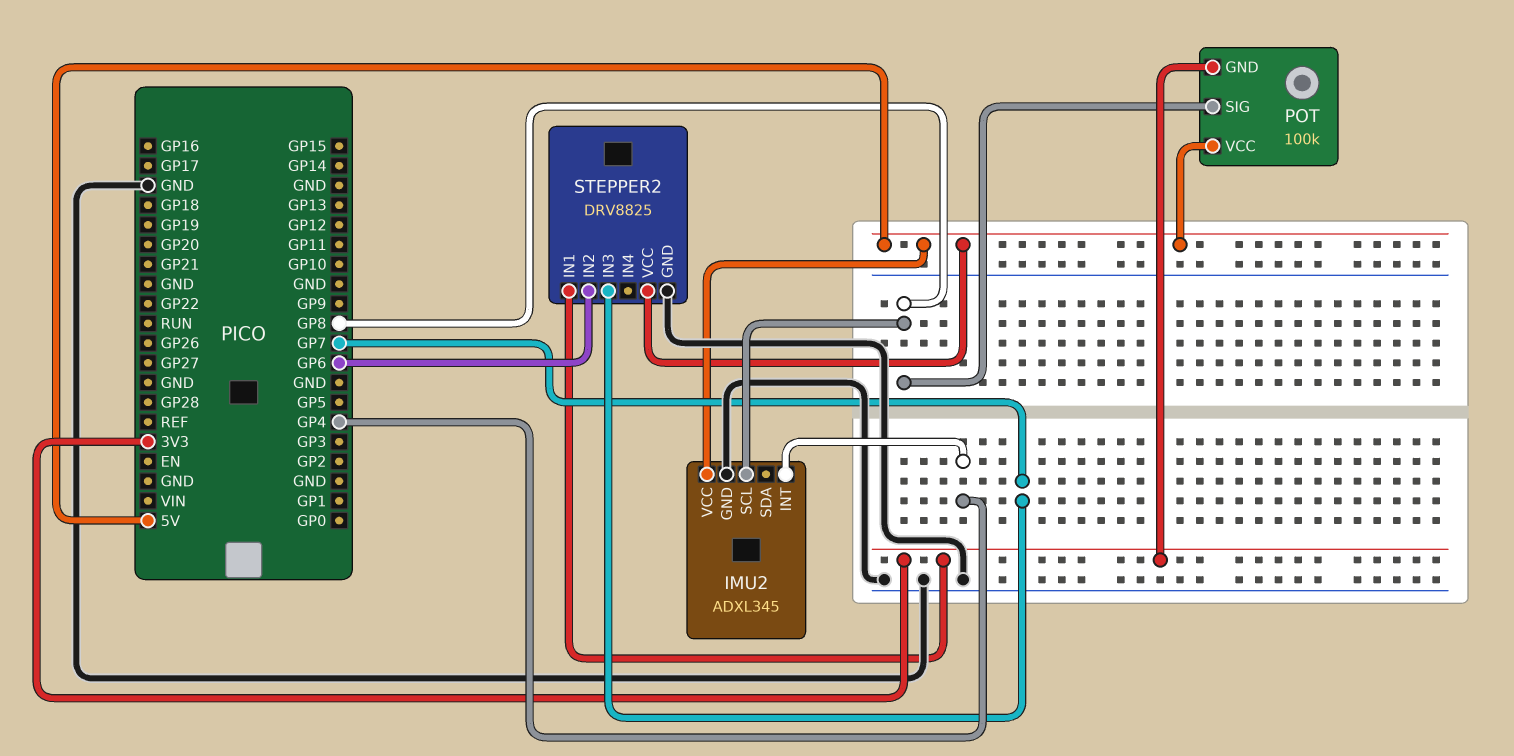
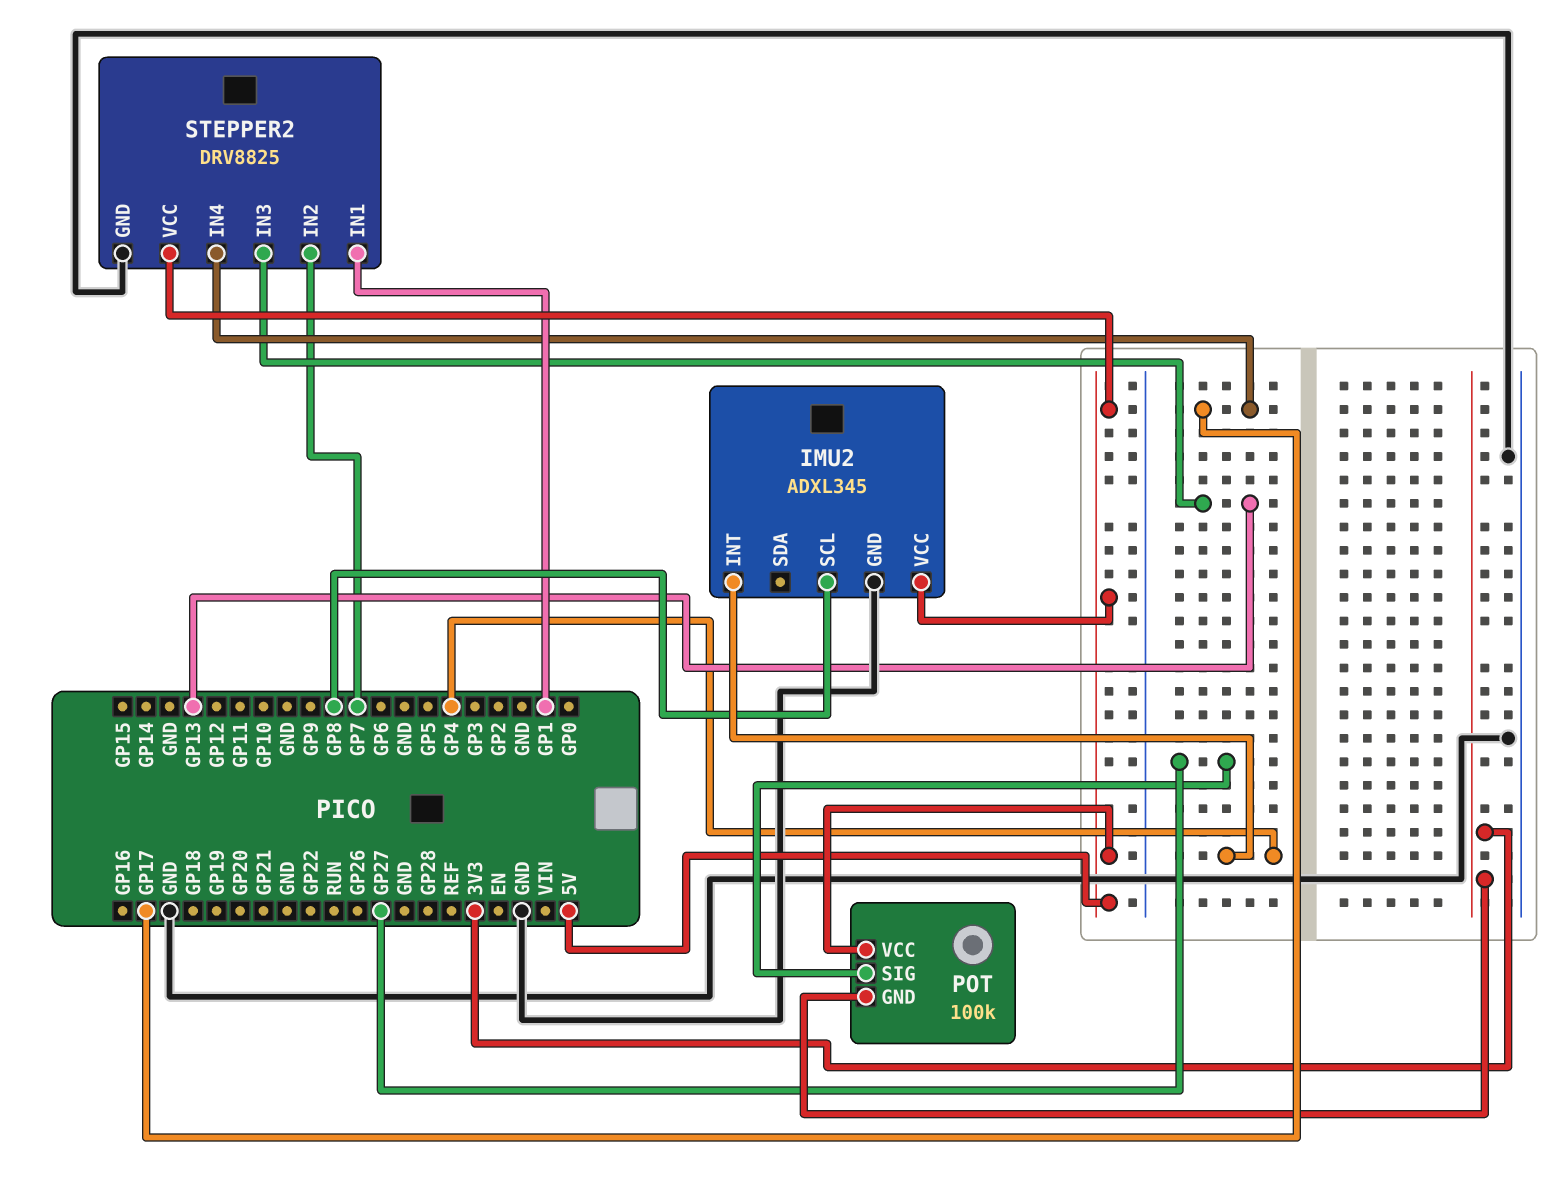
POT pin SIG: GP8 -> GP27
STEPPER2 pin IN1: 3V3 -> GP1
STEPPER2 pin IN2: GP6 -> GP7
STEPPER2 pin IN3: GP7 -> GP13
STEPPER2 pin IN4: none -> GP17

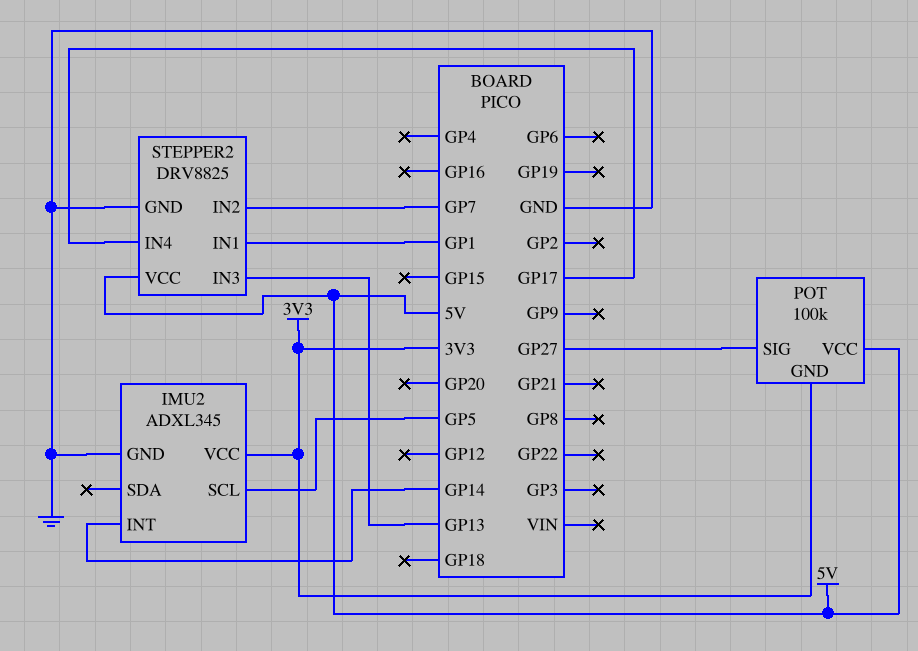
IMU2 pin INT: GP4 -> GP14
IMU2 pin SCL: GP8 -> GP5
IMU2 pin VCC: 5V -> 3V3

